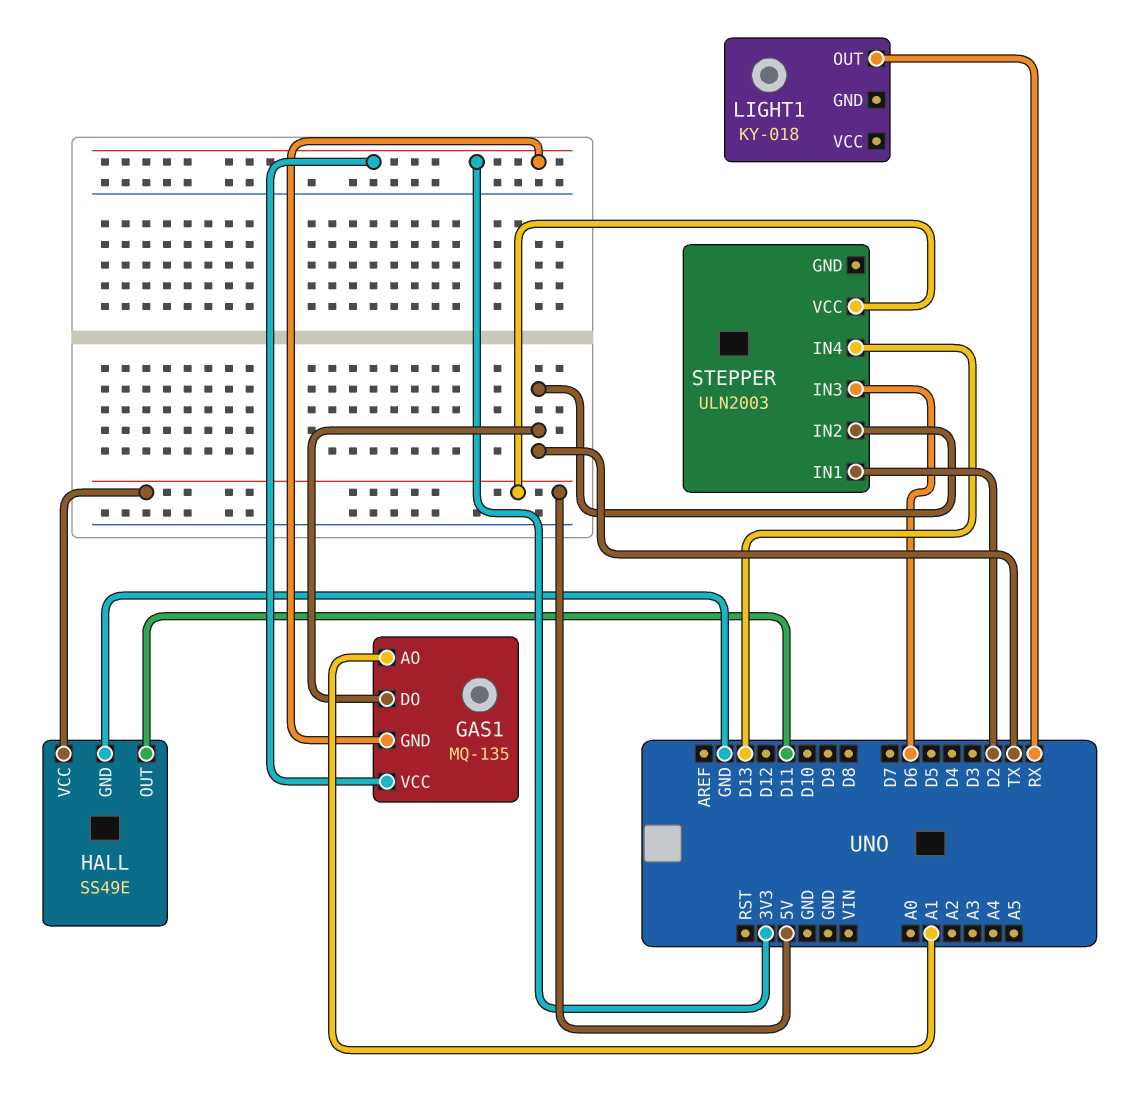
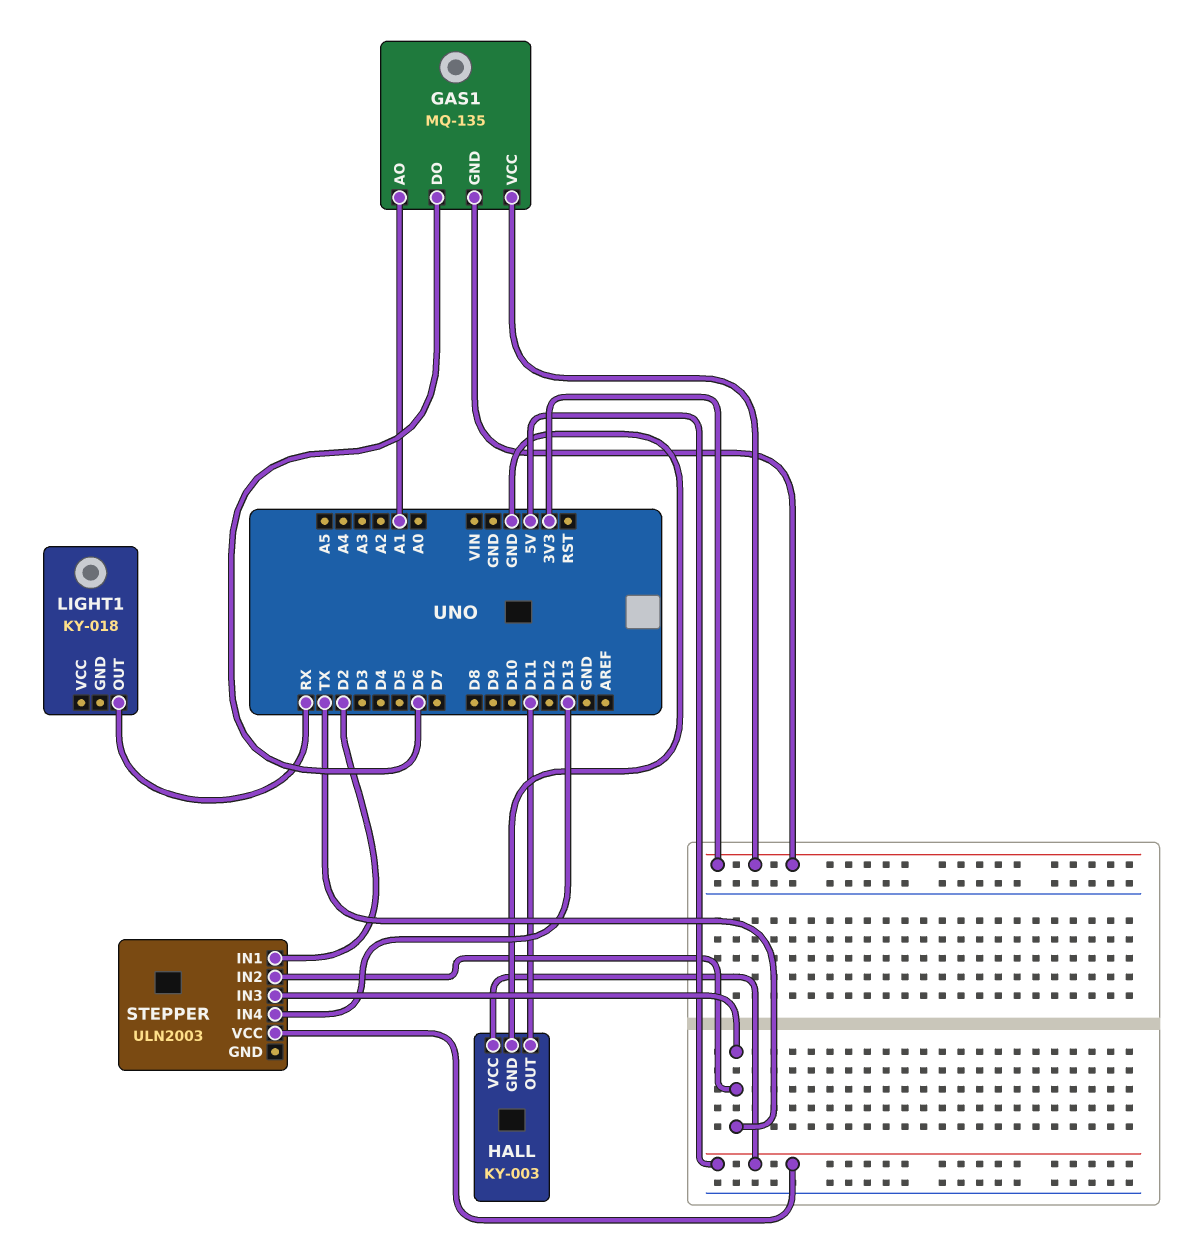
GAS1 pin DO: TX -> D6
HALL: SS49E -> KY-003
STEPPER pin IN3: D6 -> TX

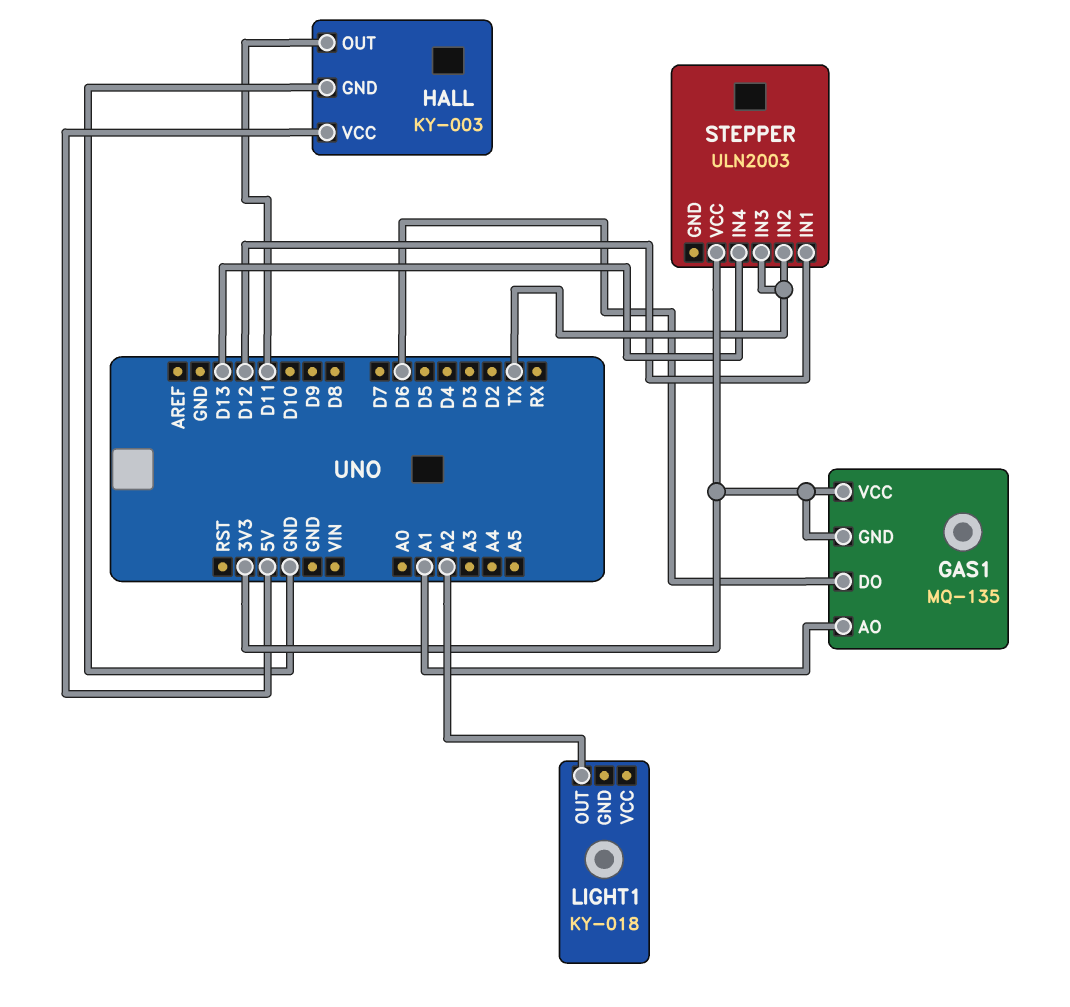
LIGHT1 pin OUT: RX -> A2
STEPPER pin IN1: D2 -> D12
STEPPER pin VCC: 5V -> 3V3

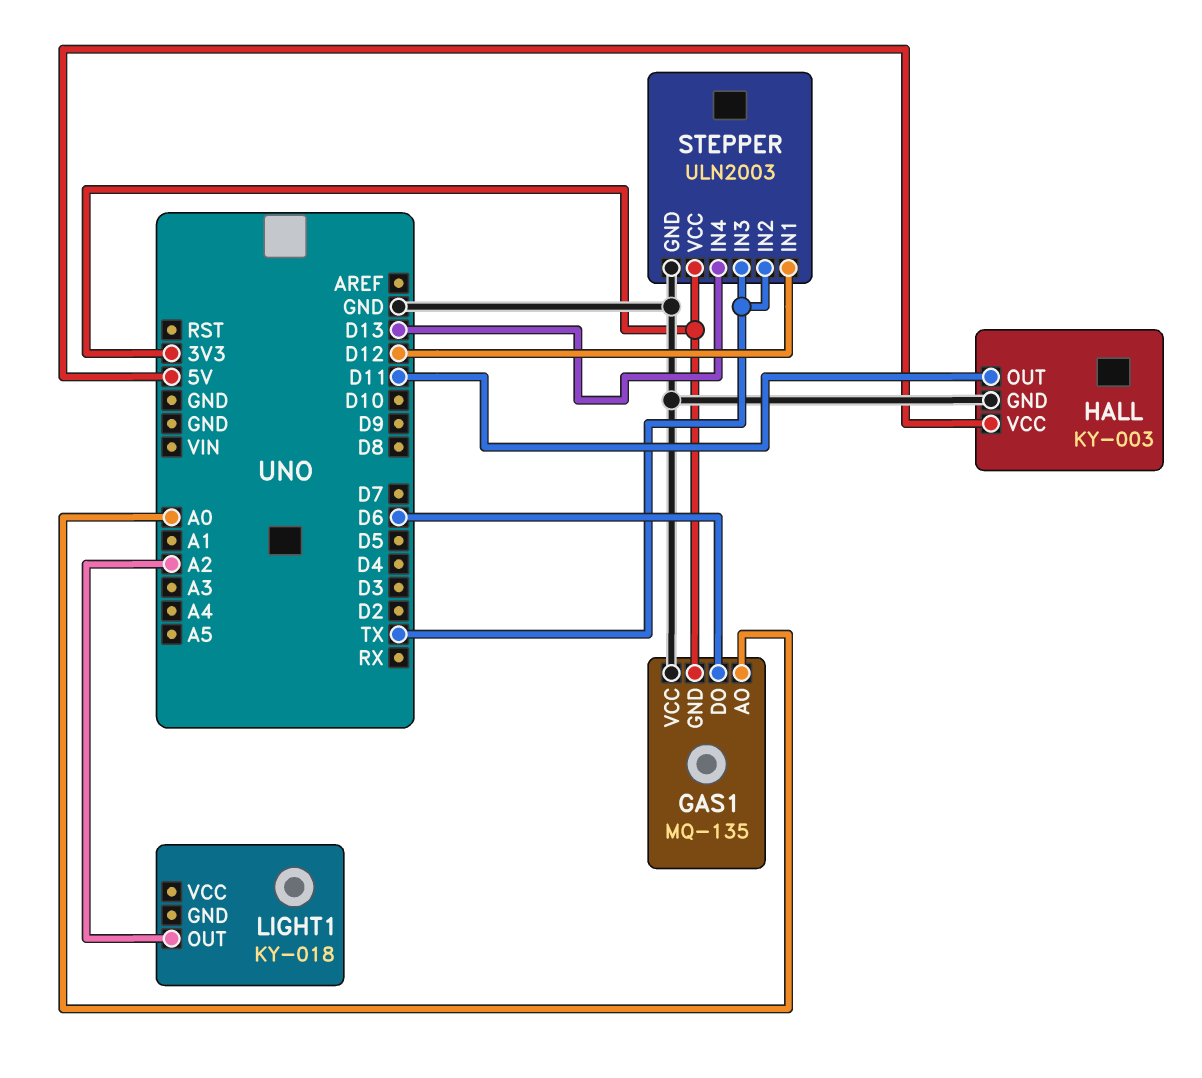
GAS1 pin AO: A1 -> A0
GAS1 pin VCC: 3V3 -> GND
STEPPER pin GND: none -> GND

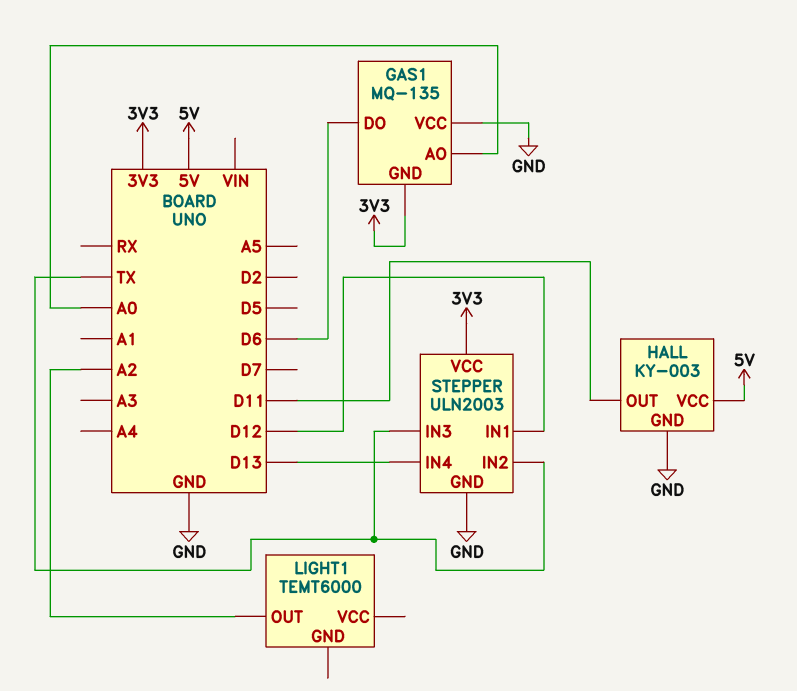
LIGHT1: KY-018 -> TEMT6000

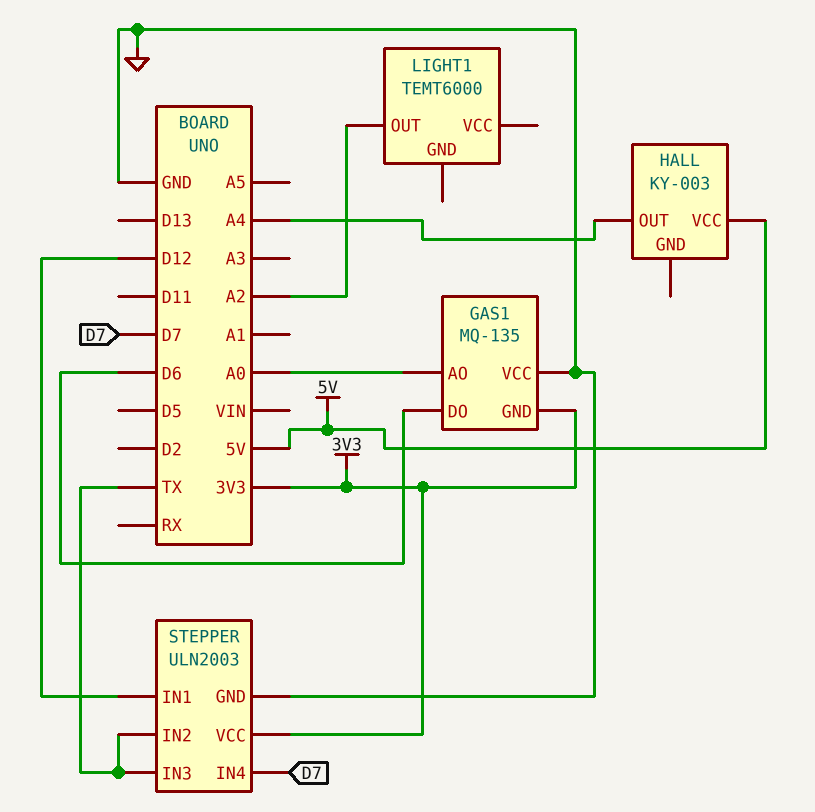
HALL pin GND: GND -> none
HALL pin OUT: D11 -> A4
STEPPER pin IN4: D13 -> D7

